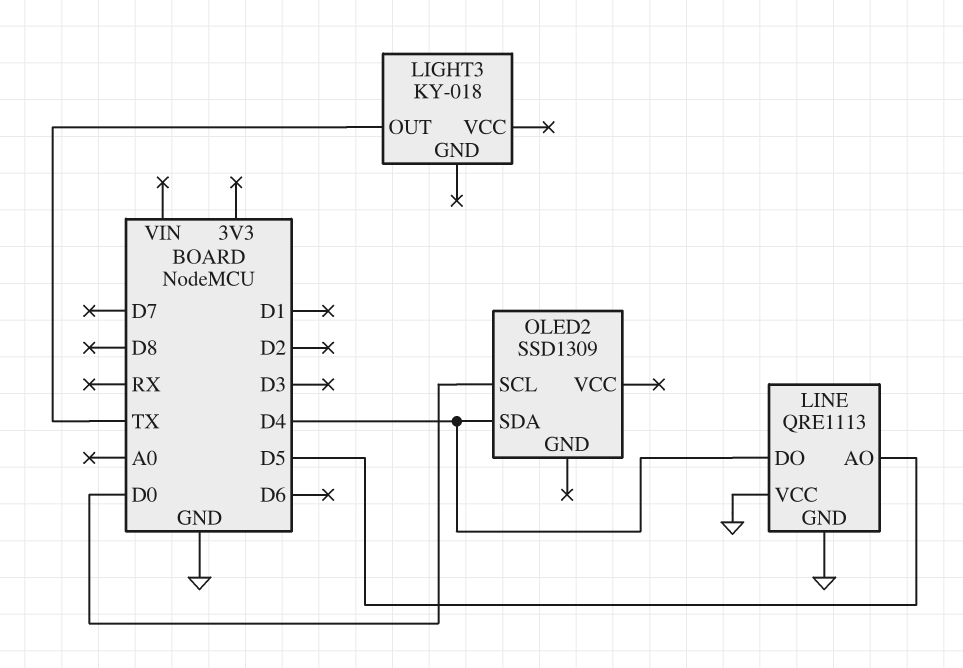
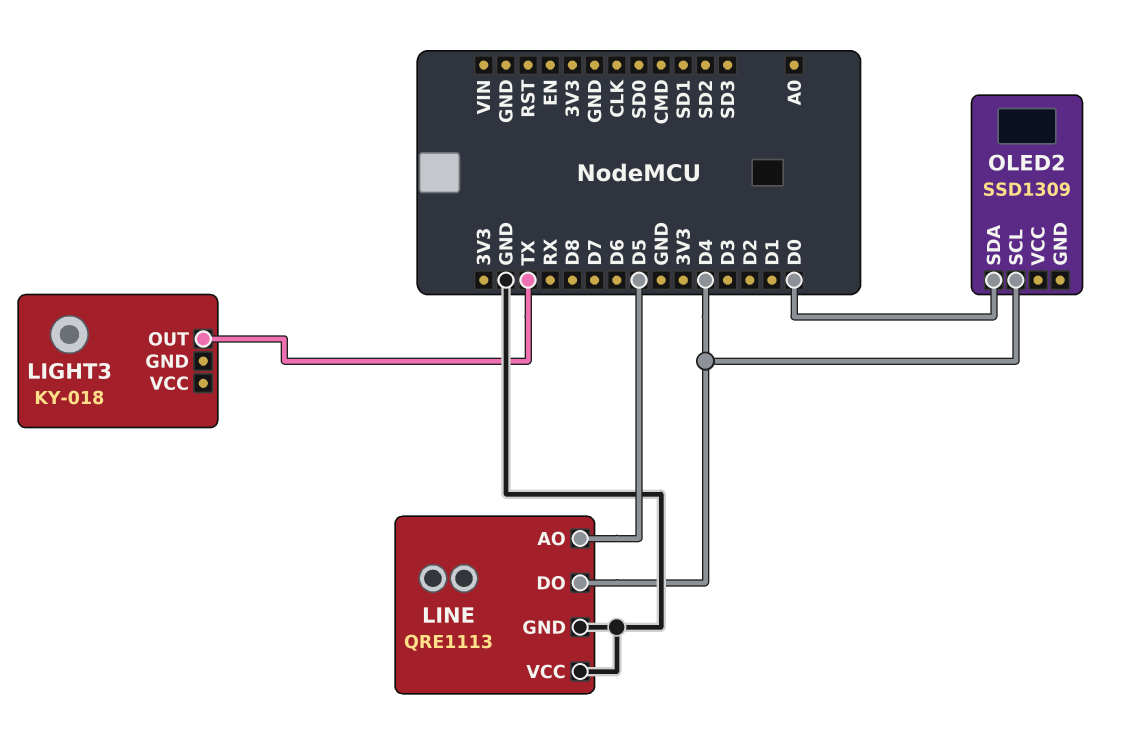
OLED2 pin SCL: D0 -> D4
OLED2 pin SDA: D4 -> D0

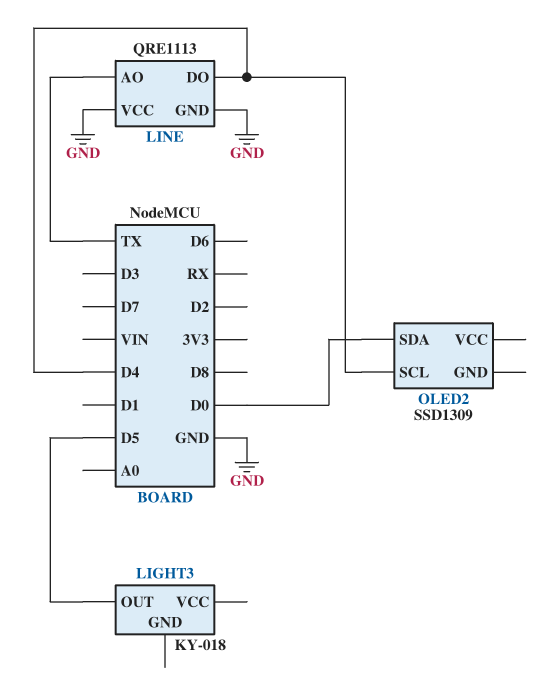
LIGHT3 pin OUT: TX -> D5
LINE pin AO: D5 -> TX

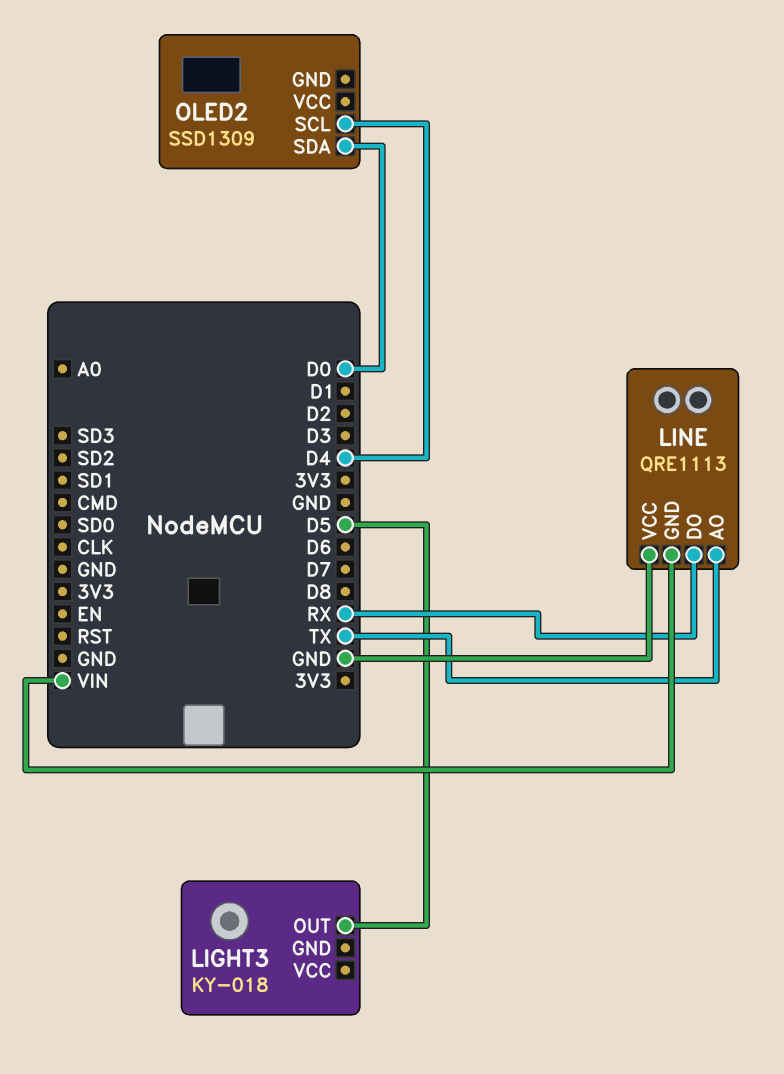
LINE pin DO: D4 -> RX
LINE pin GND: GND -> VIN

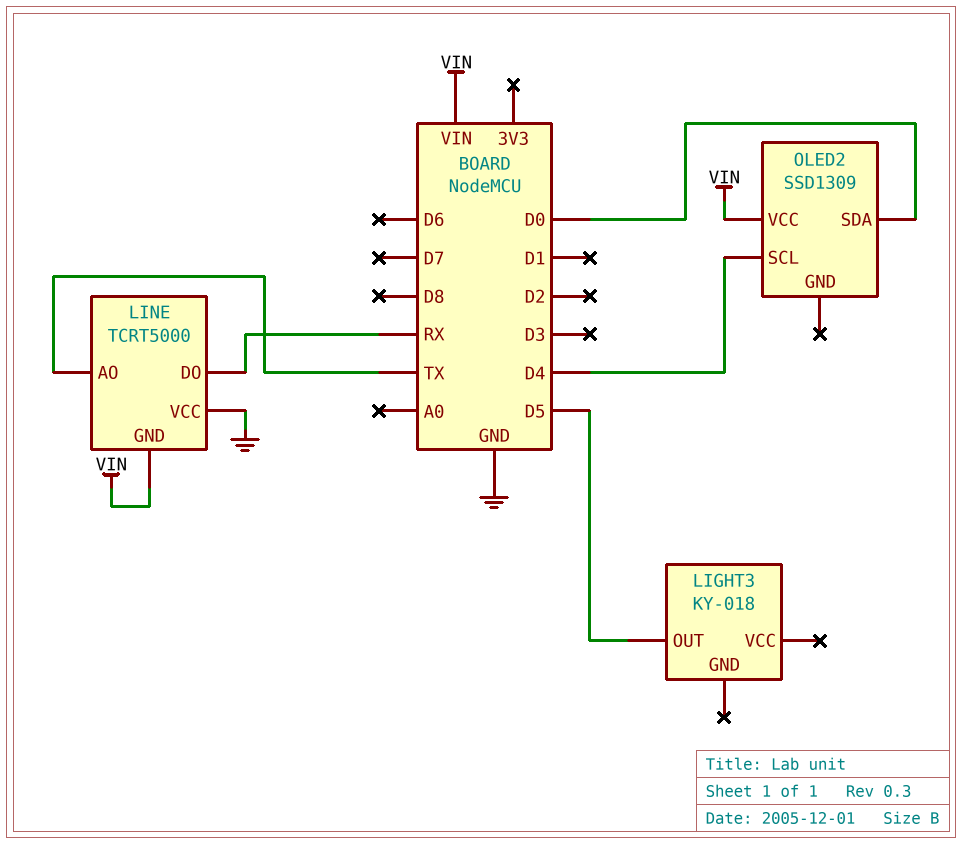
LINE: QRE1113 -> TCRT5000
OLED2 pin VCC: none -> VIN

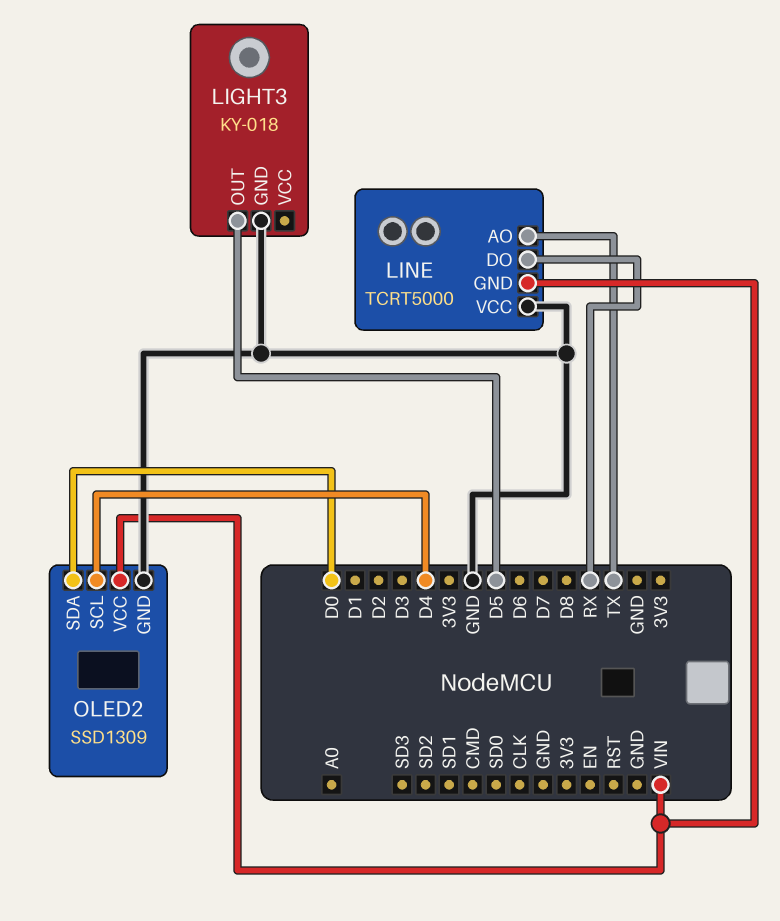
LIGHT3 pin GND: none -> GND
OLED2 pin GND: none -> GND

